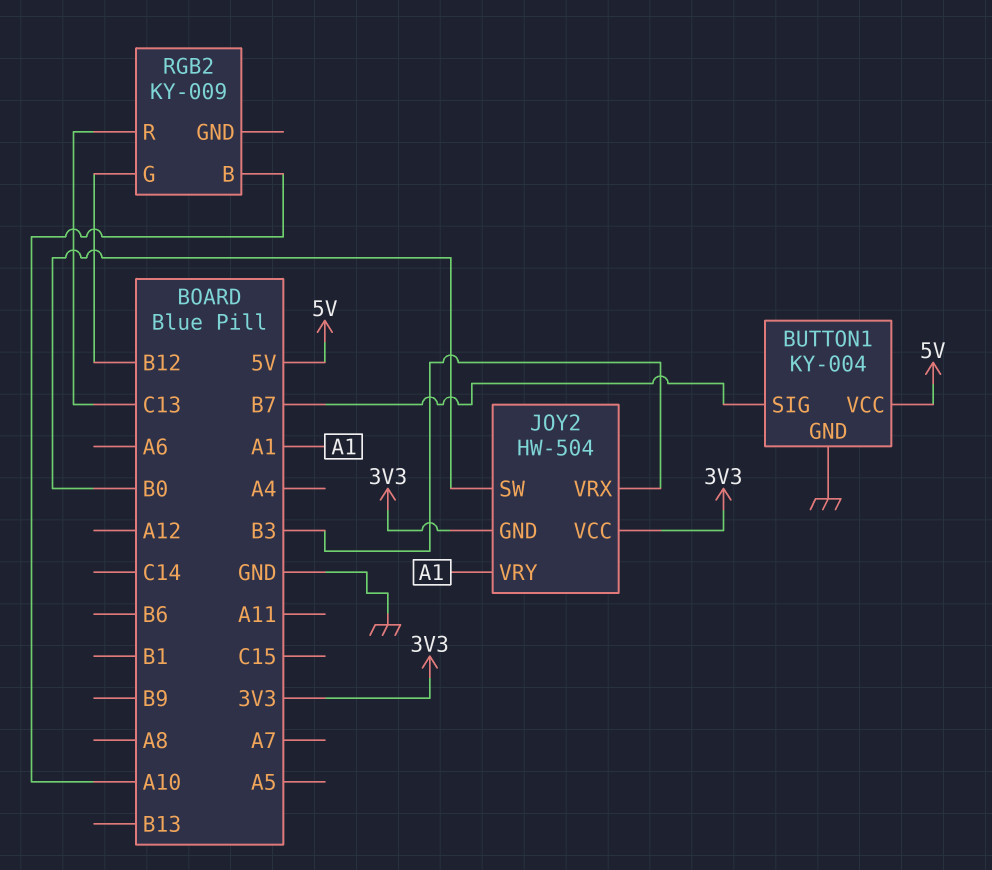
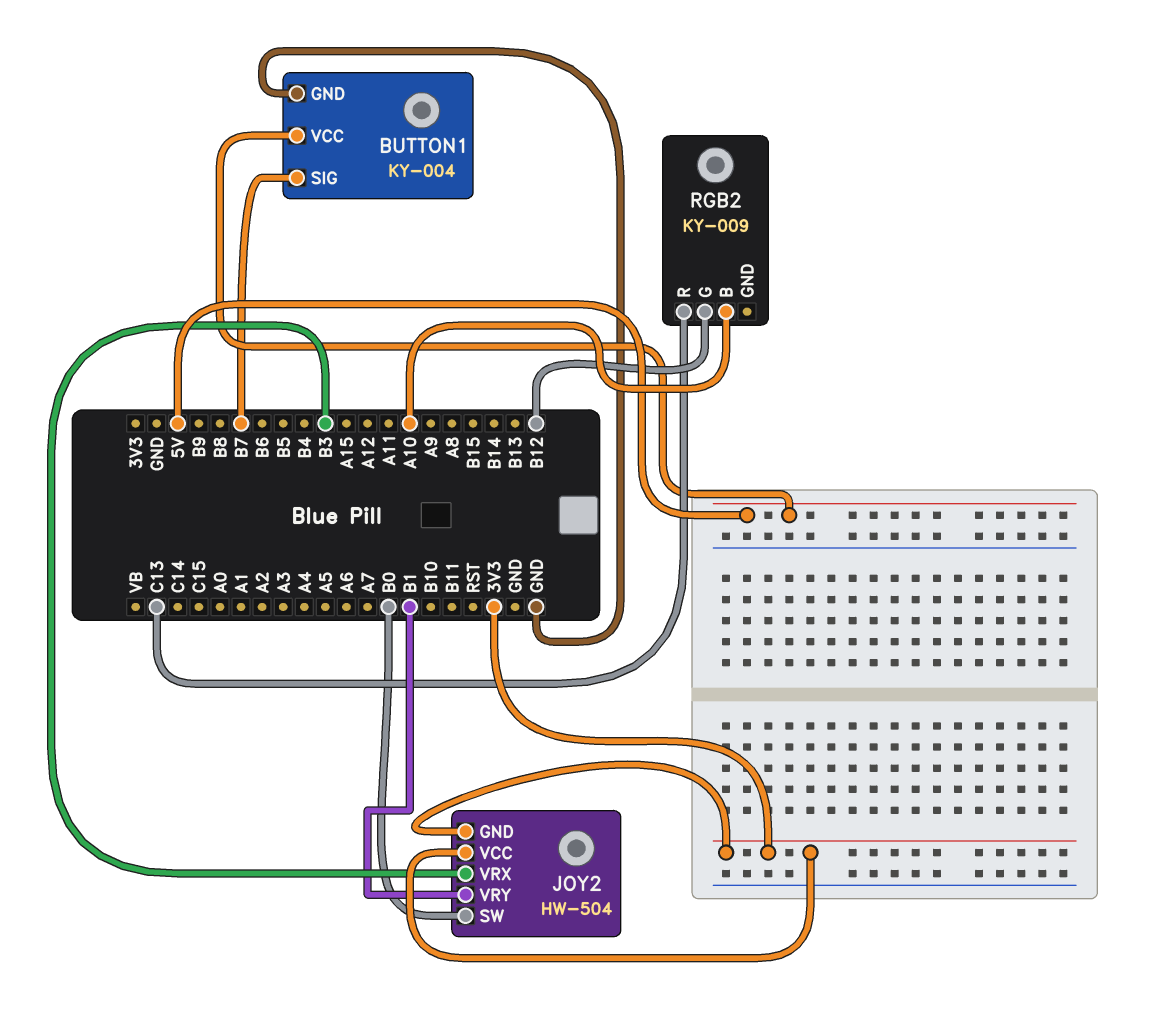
JOY2 pin VRY: A1 -> B1

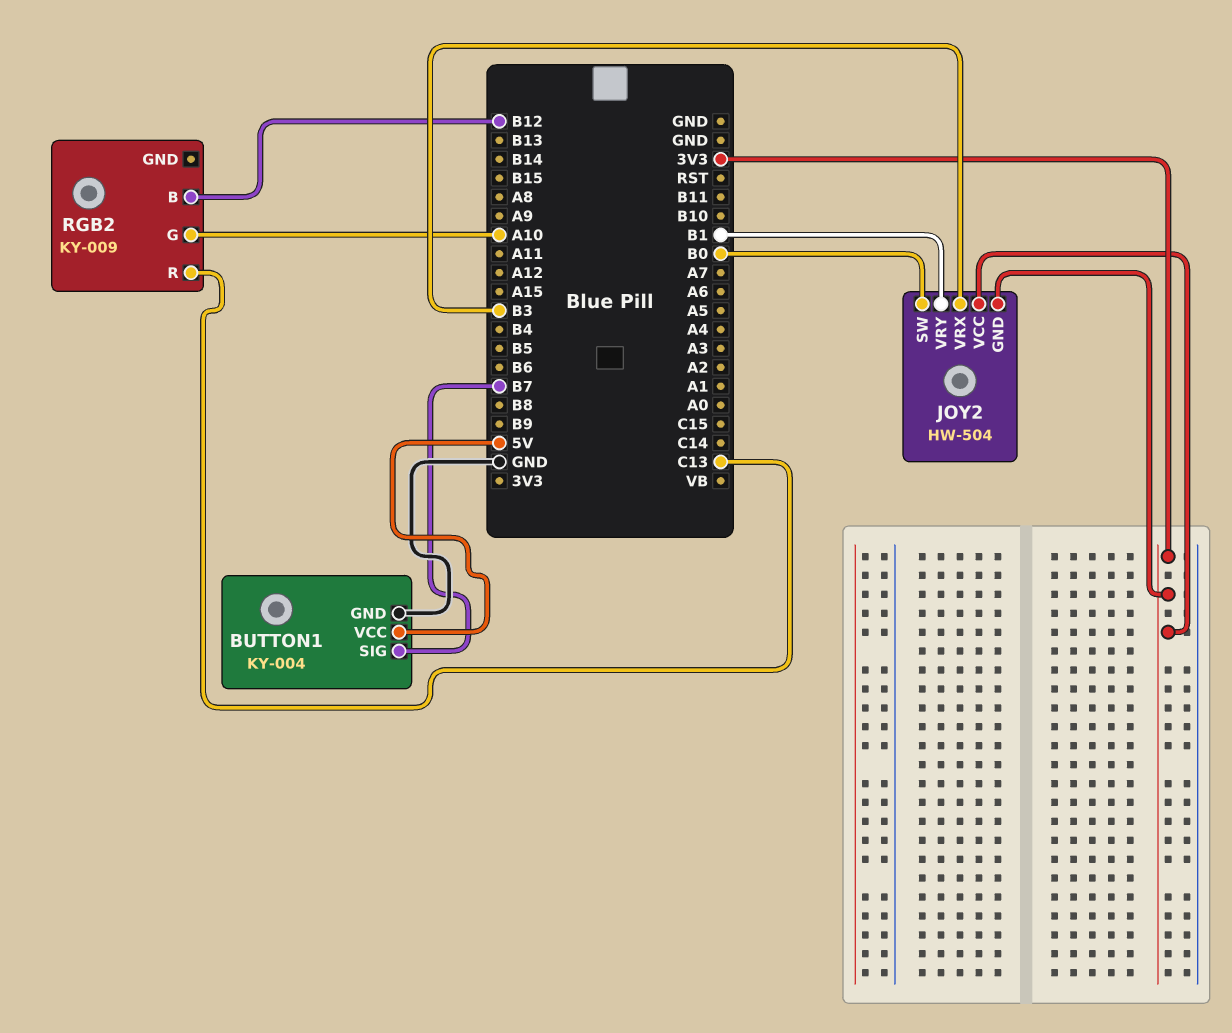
RGB2 pin B: A10 -> B12
RGB2 pin G: B12 -> A10

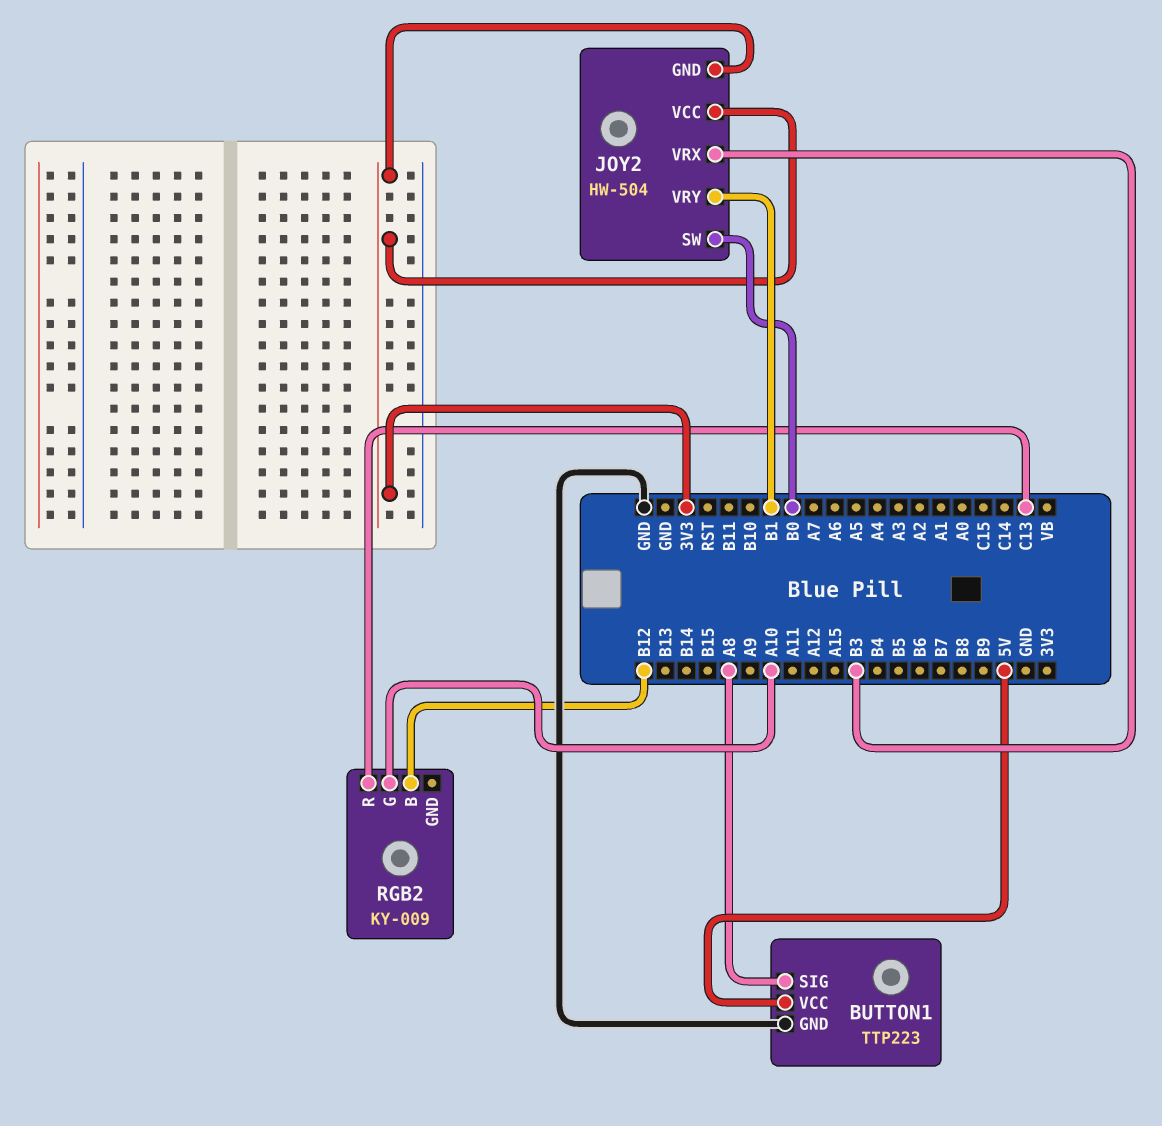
BUTTON1: KY-004 -> TTP223
BUTTON1 pin SIG: B7 -> A8

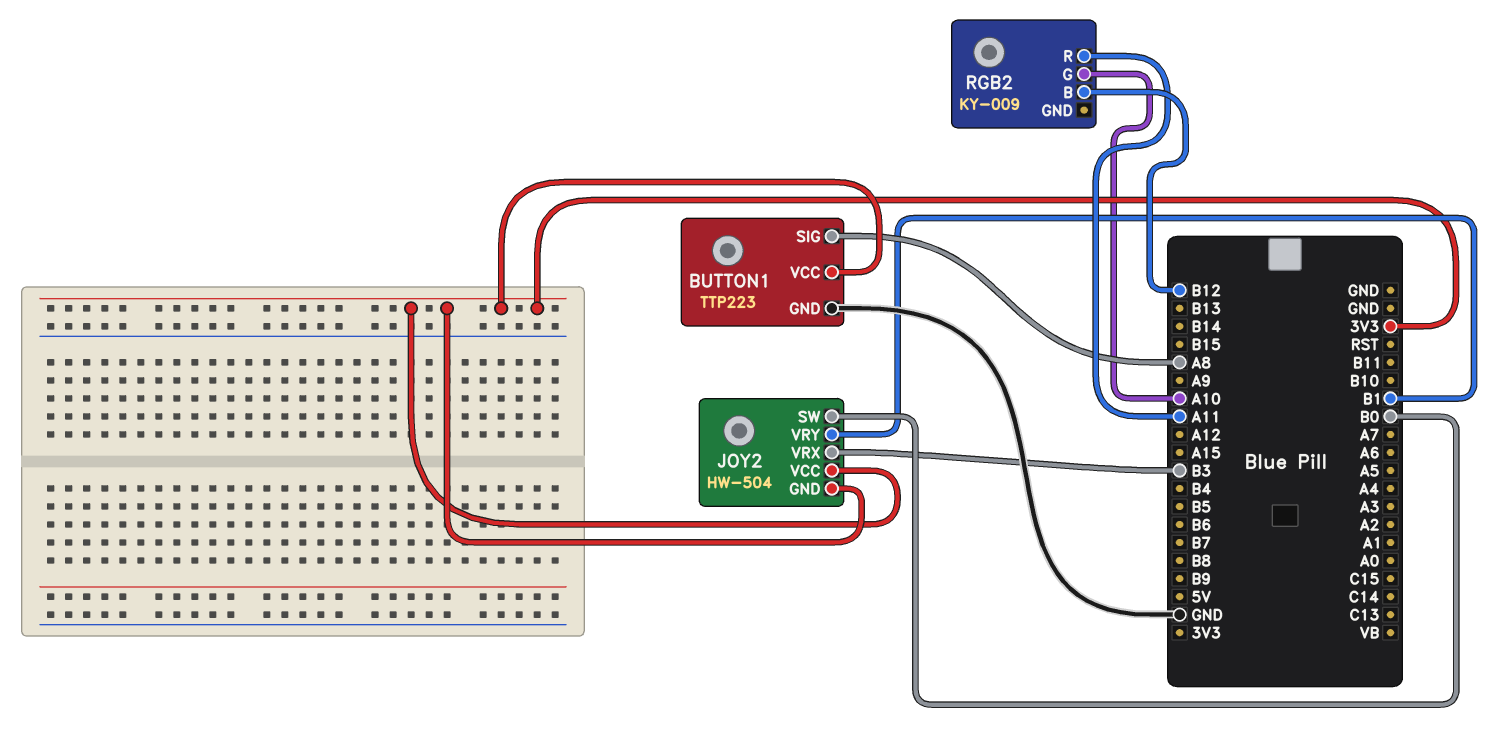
BUTTON1 pin VCC: 5V -> 3V3
RGB2 pin R: C13 -> A11

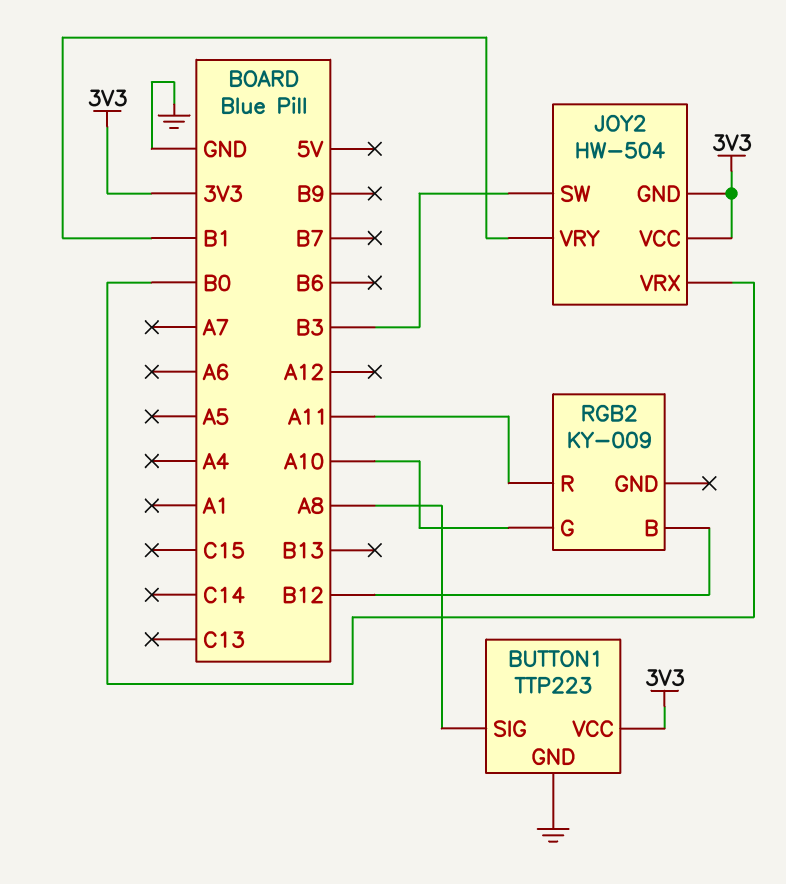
JOY2 pin SW: B0 -> B3
JOY2 pin VRX: B3 -> B0

